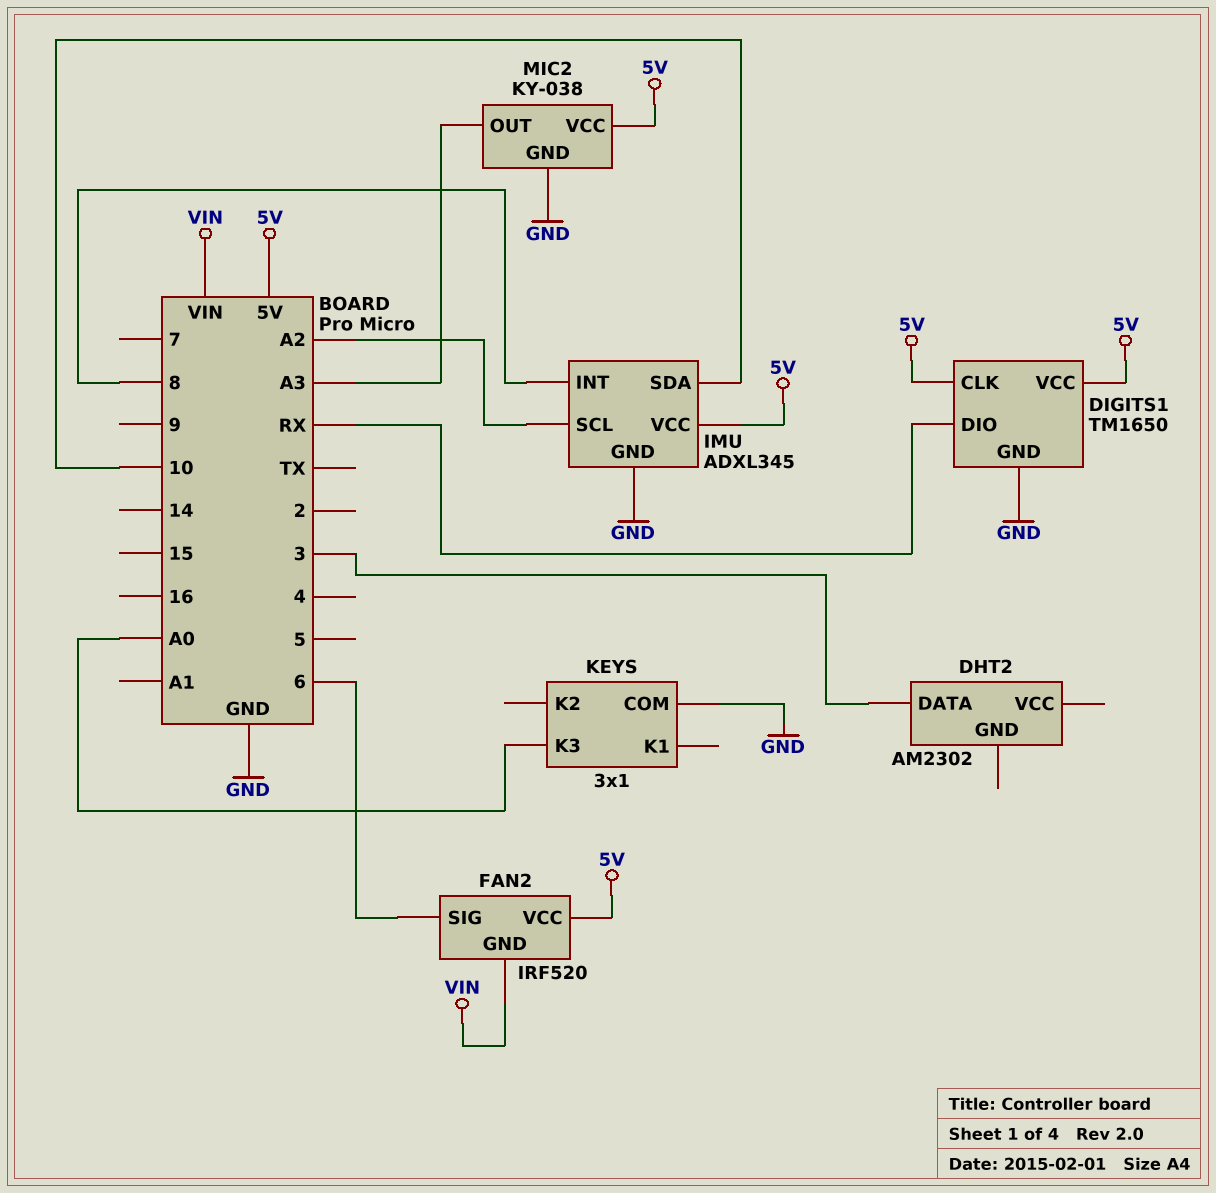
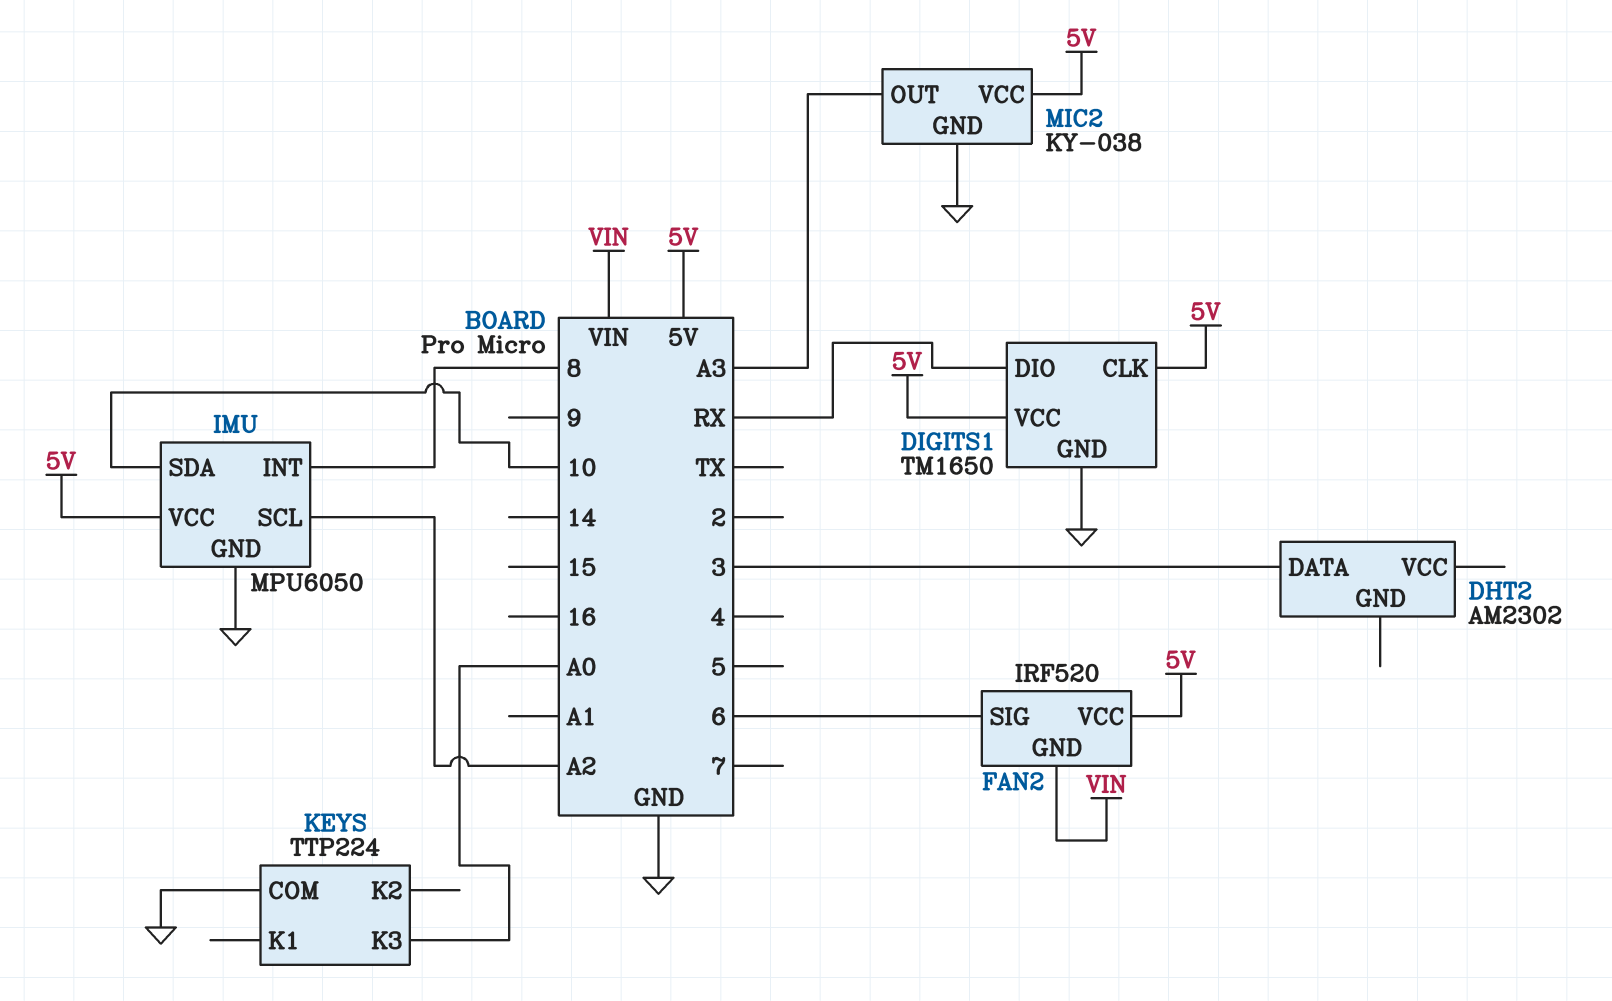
IMU: ADXL345 -> MPU6050
KEYS: 3x1 -> TTP224

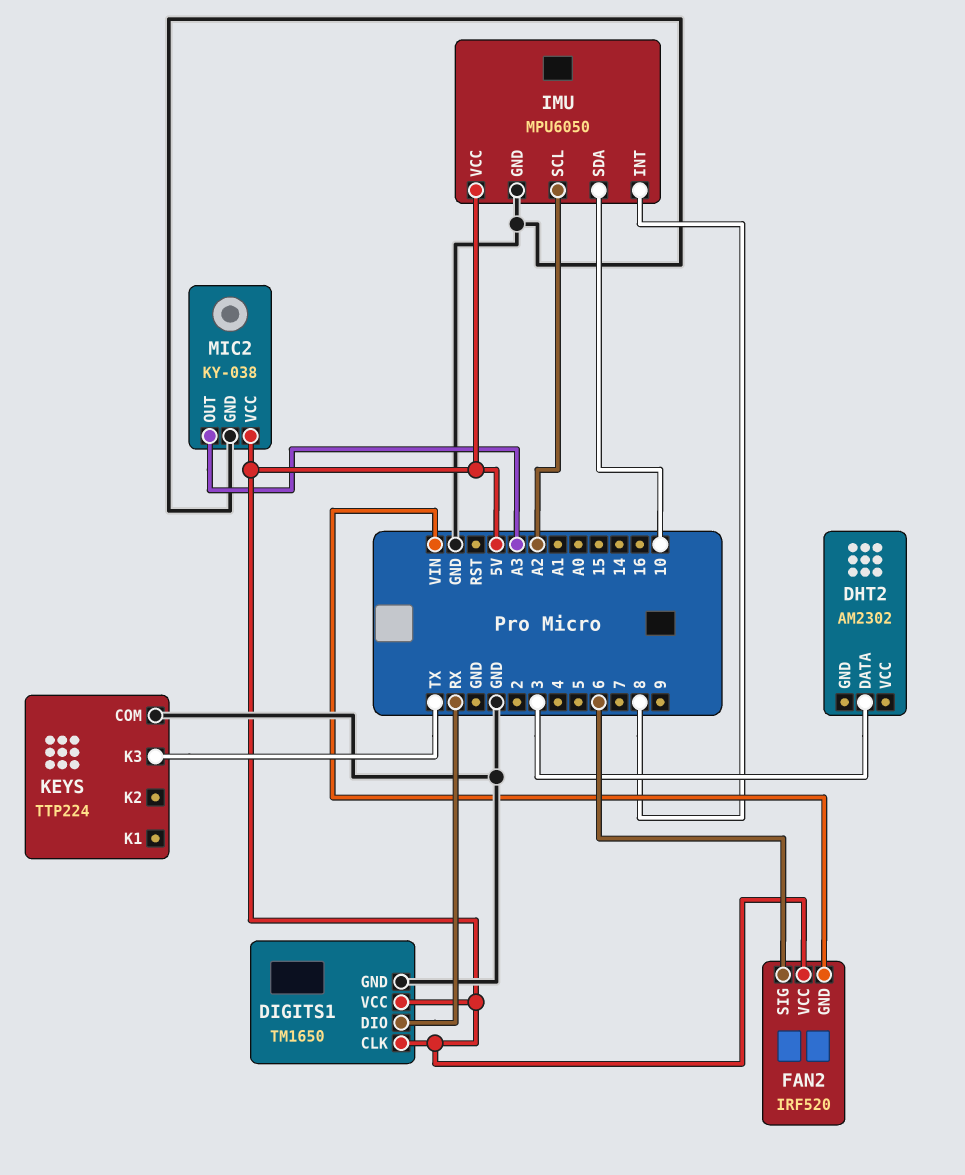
KEYS pin K3: A0 -> TX

